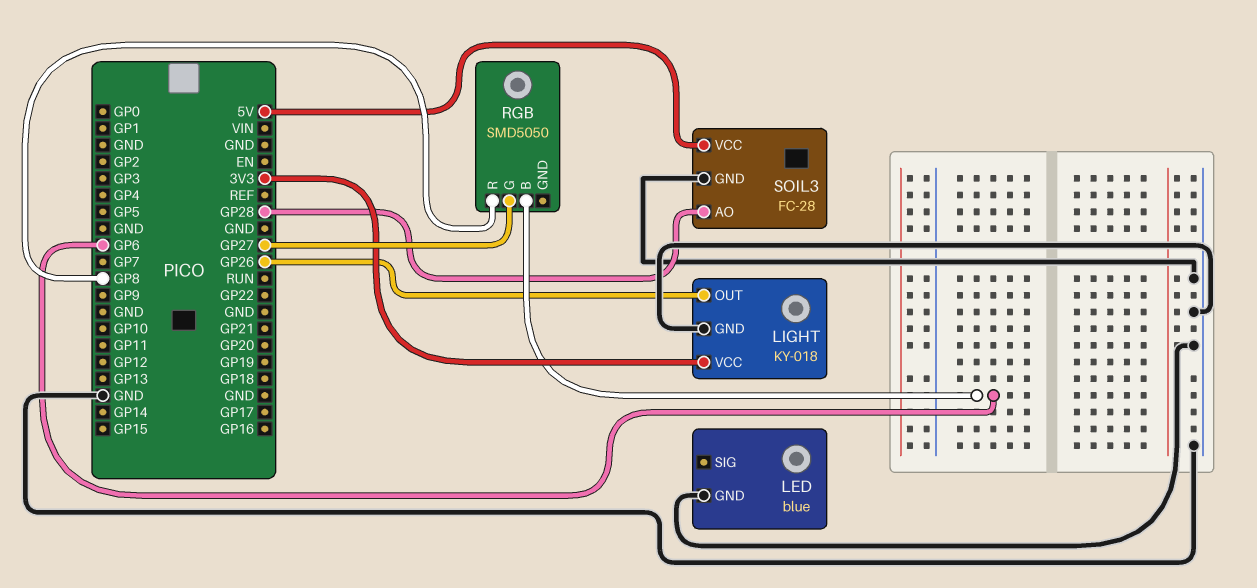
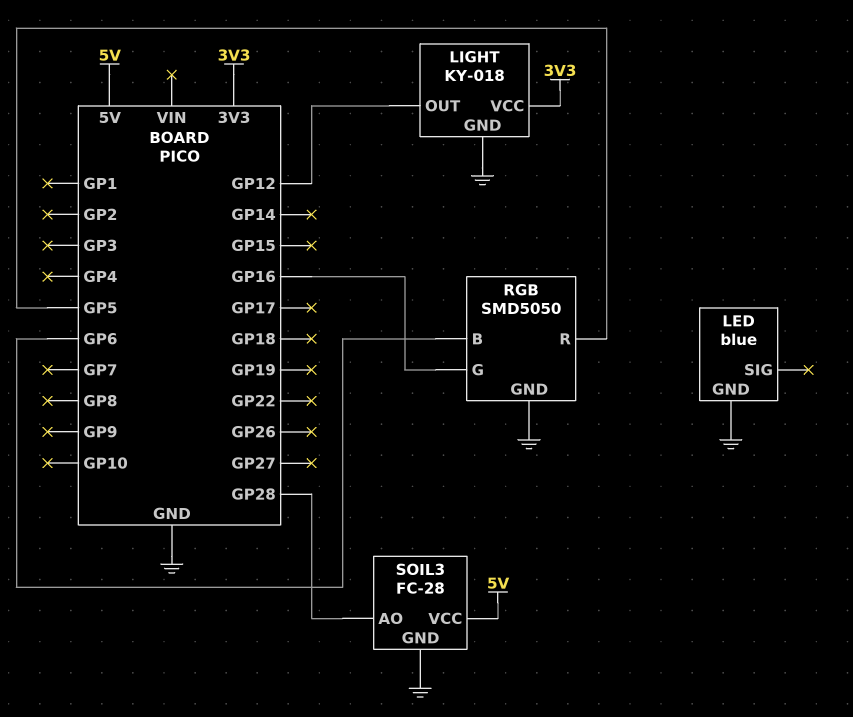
LIGHT pin OUT: GP26 -> GP12
RGB pin G: GP27 -> GP16
RGB pin GND: none -> GND
RGB pin R: GP8 -> GP5

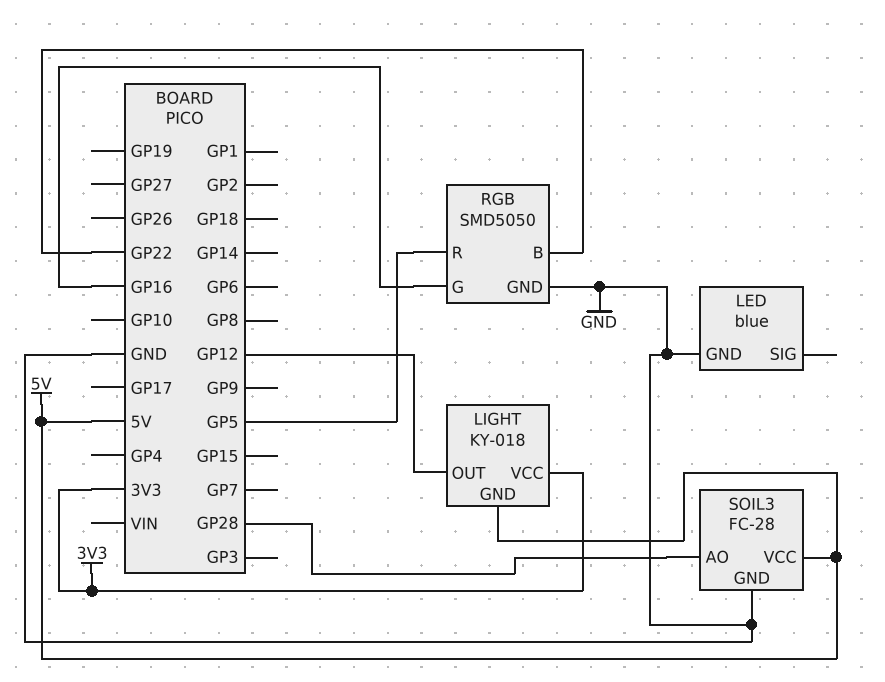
LIGHT pin GND: GND -> 5V
RGB pin B: GP6 -> GP22

